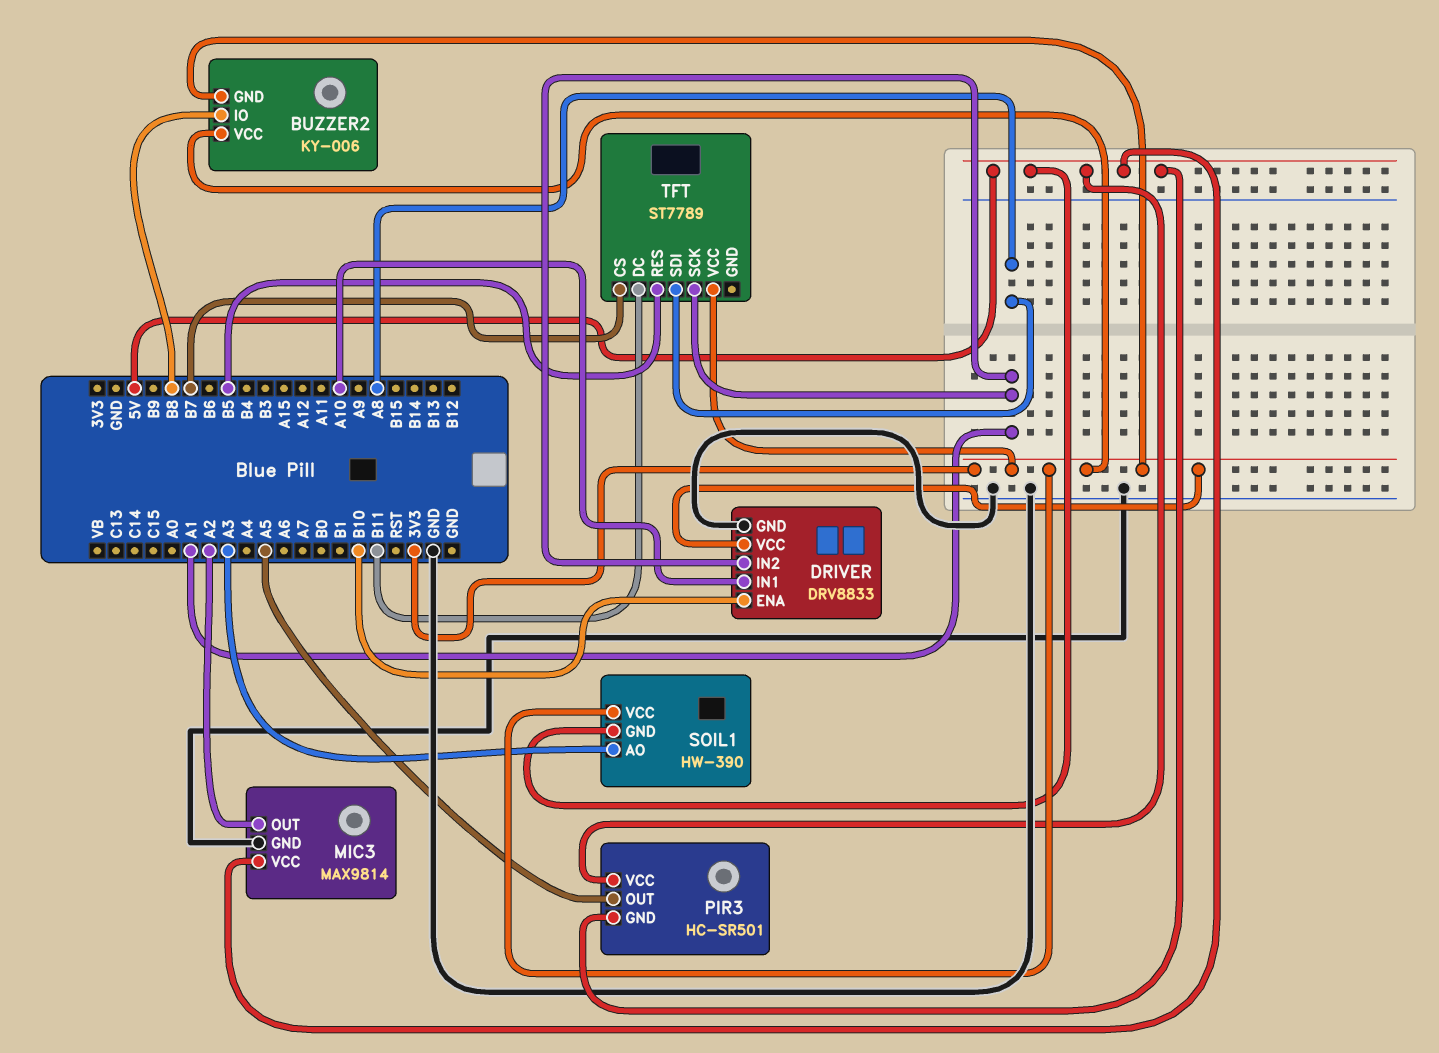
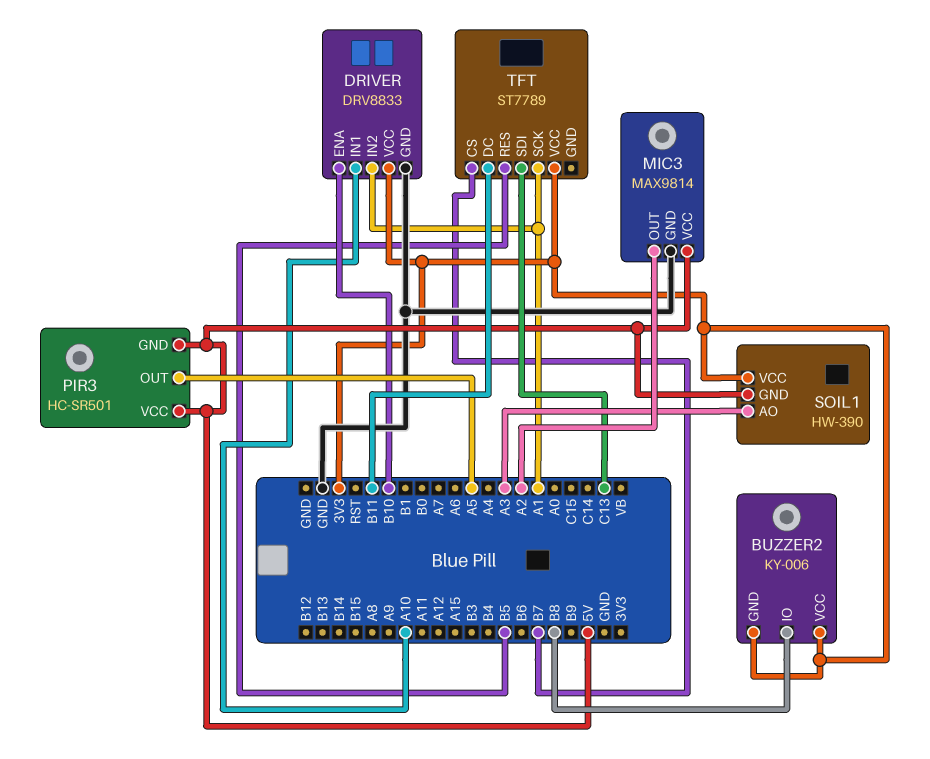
TFT pin SDI: A8 -> C13

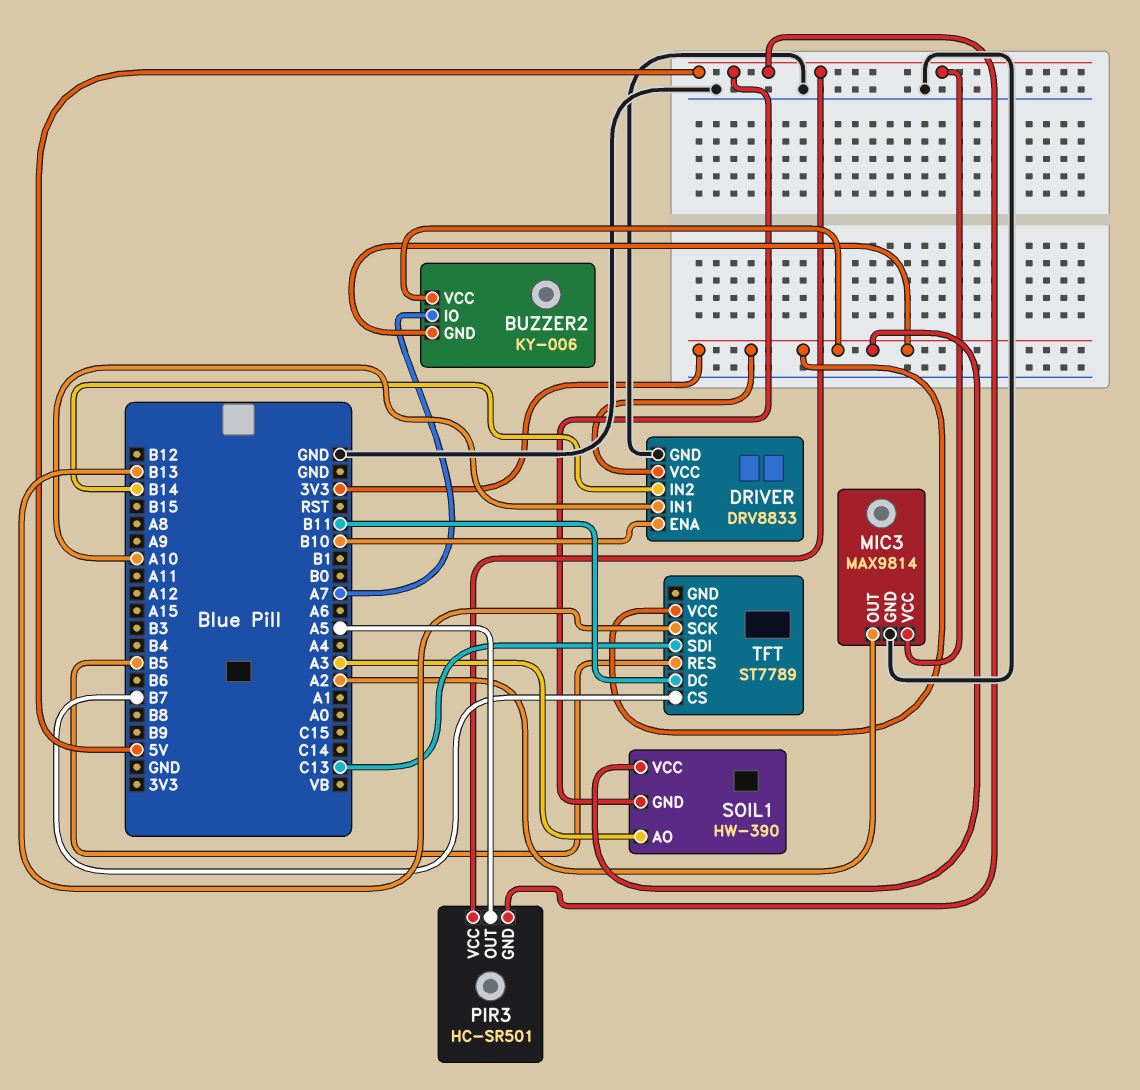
BUZZER2 pin IO: B8 -> A7
DRIVER pin IN2: A1 -> B14
TFT pin SCK: A1 -> B13

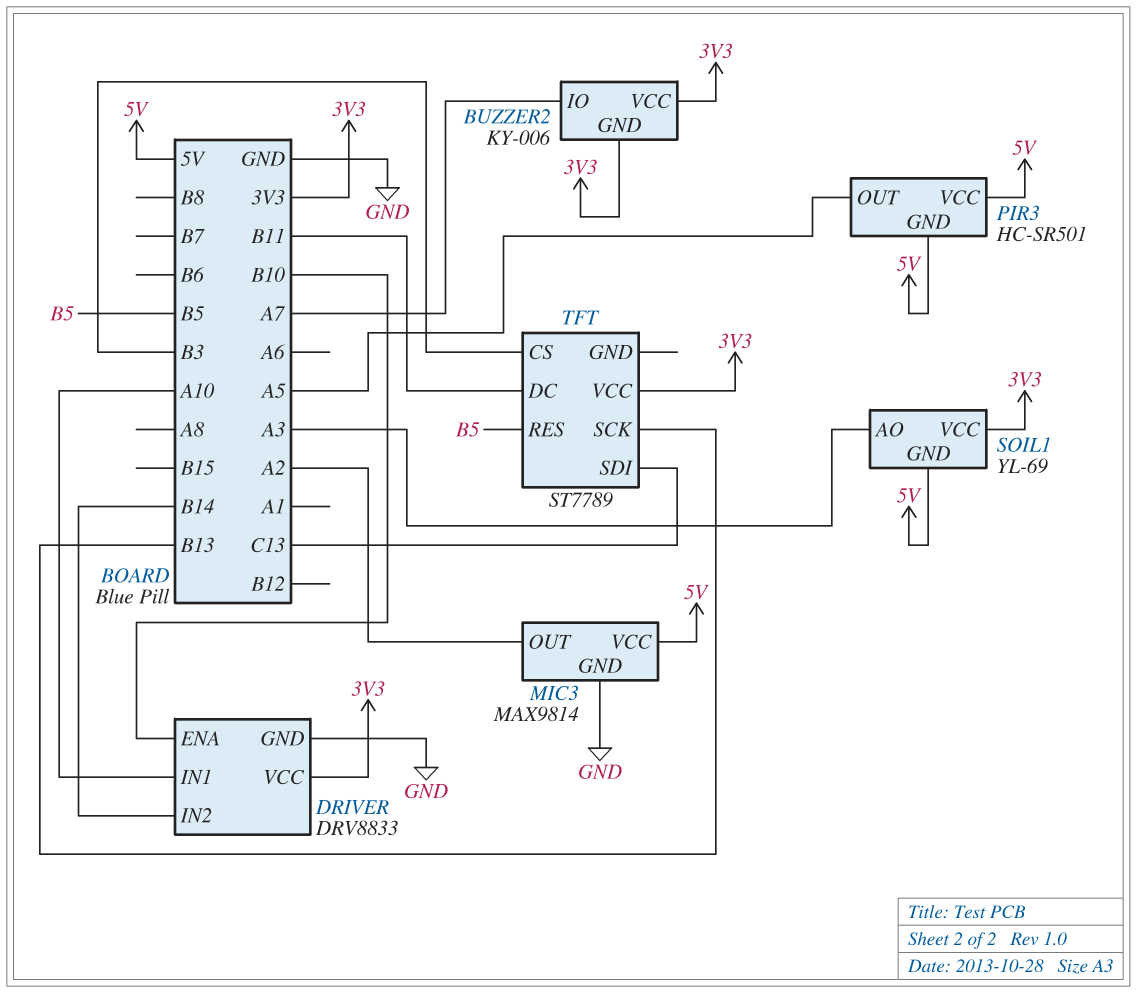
SOIL1: HW-390 -> YL-69
TFT pin CS: B7 -> B3

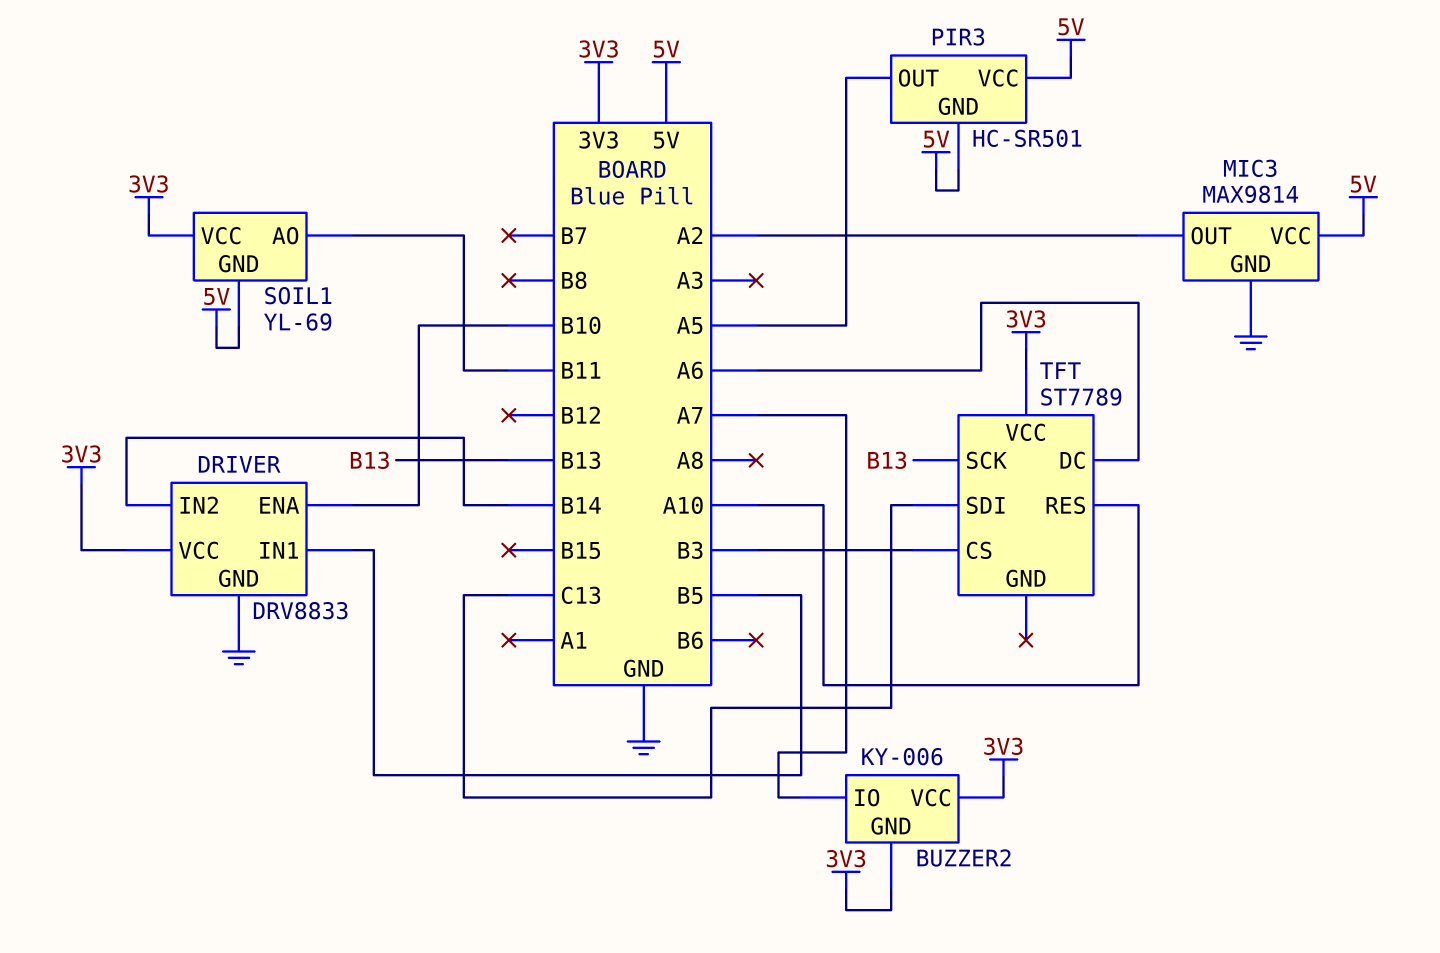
DRIVER pin IN1: A10 -> B5
SOIL1 pin AO: A3 -> B11
TFT pin DC: B11 -> A6
TFT pin RES: B5 -> A10

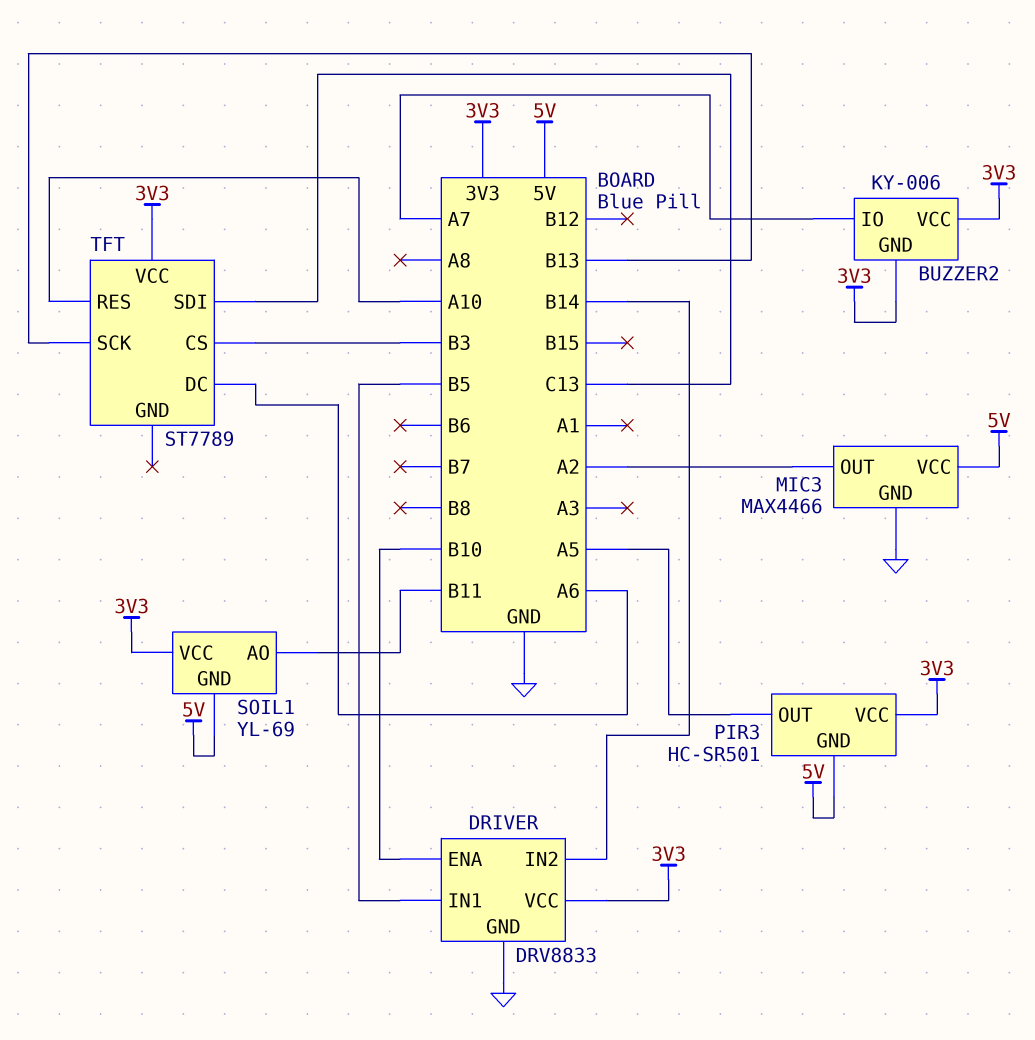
MIC3: MAX9814 -> MAX4466
PIR3 pin VCC: 5V -> 3V3

